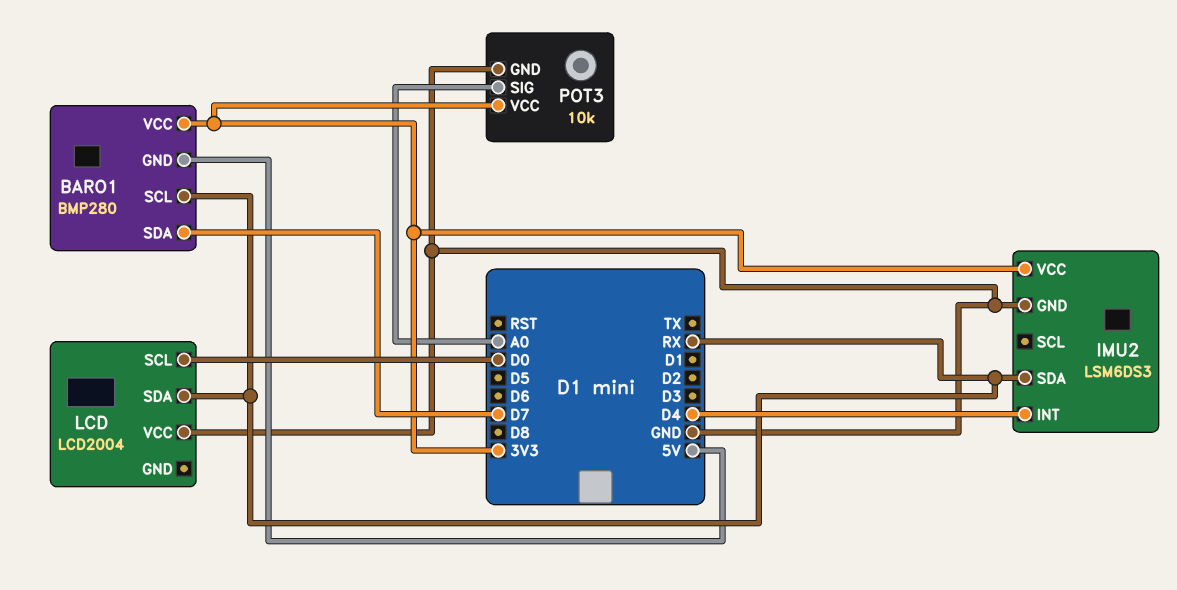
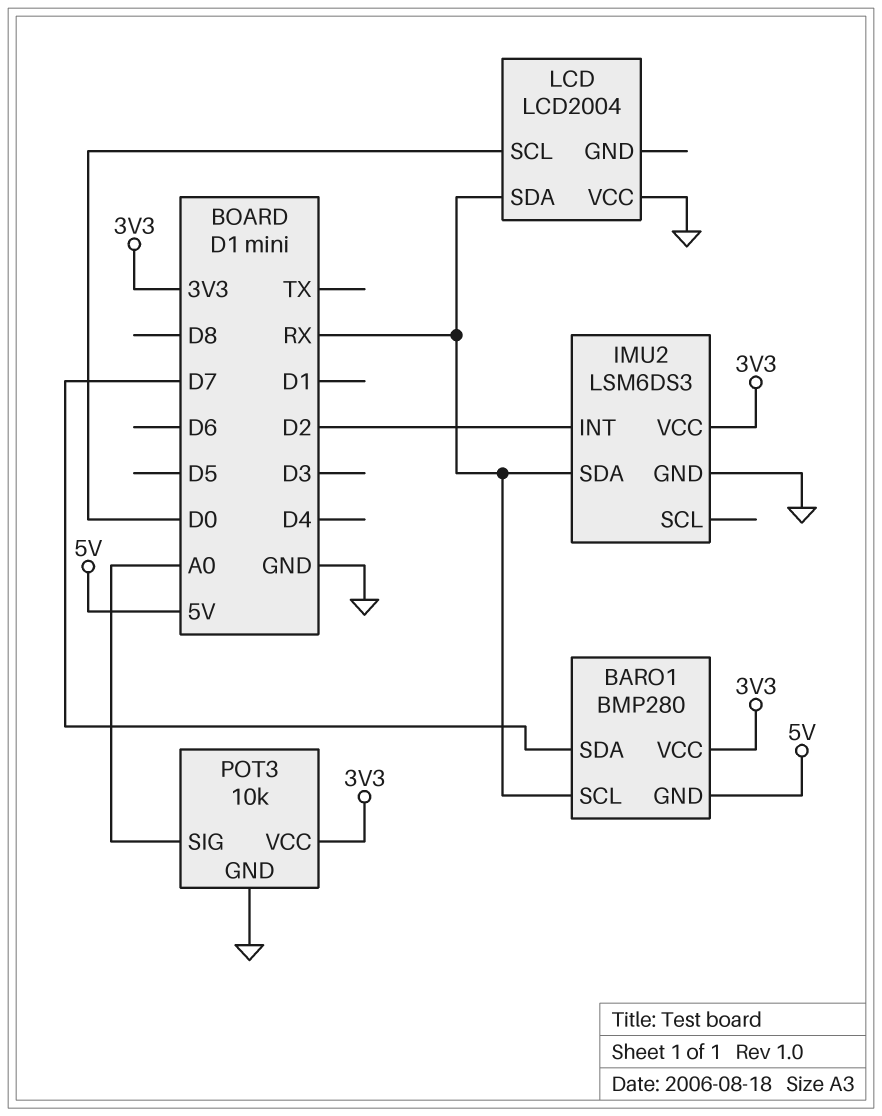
IMU2 pin INT: D4 -> D2

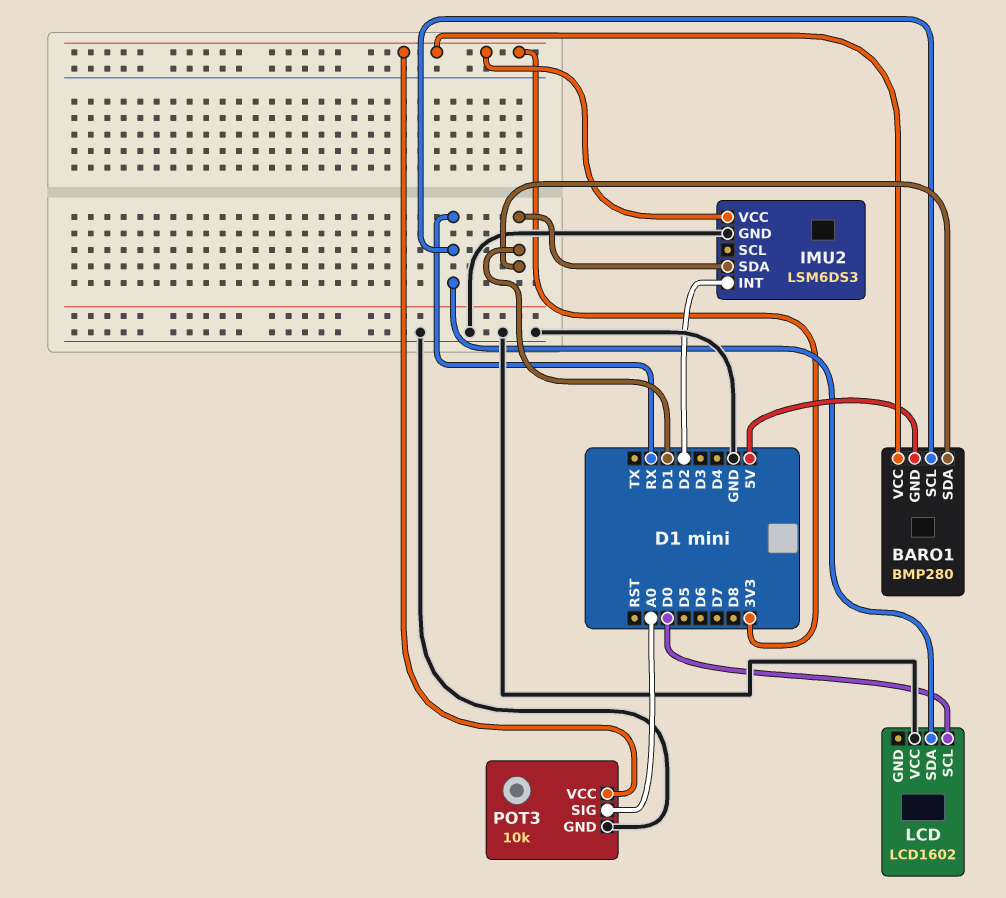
BARO1 pin SDA: D7 -> D1
IMU2 pin SDA: RX -> D1
LCD: LCD2004 -> LCD1602

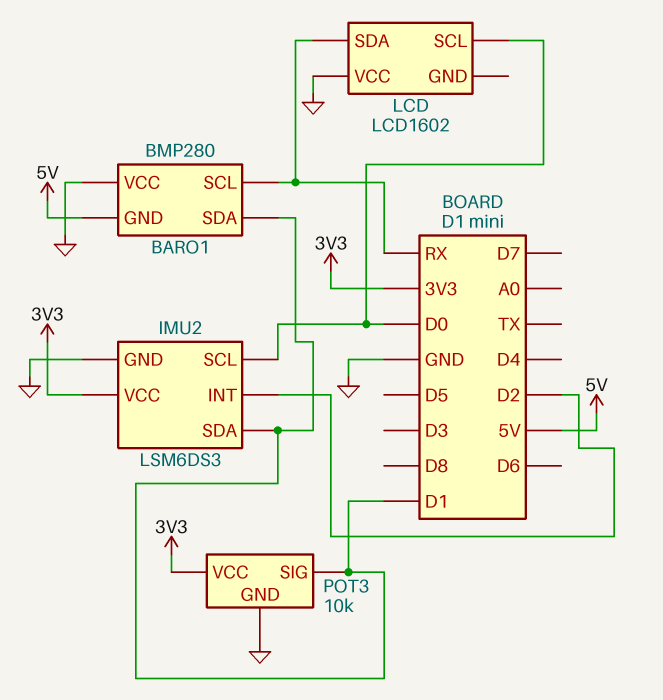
BARO1 pin VCC: 3V3 -> GND
IMU2 pin SCL: none -> D0
POT3 pin SIG: A0 -> D1

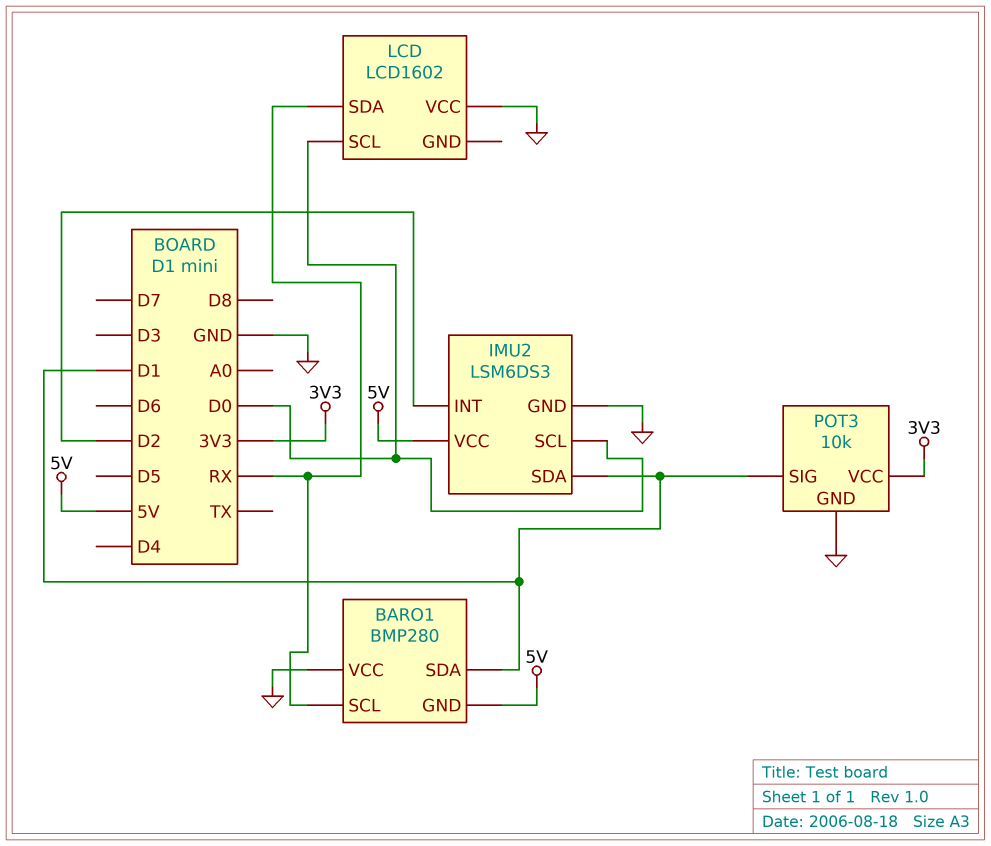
IMU2 pin VCC: 3V3 -> 5V

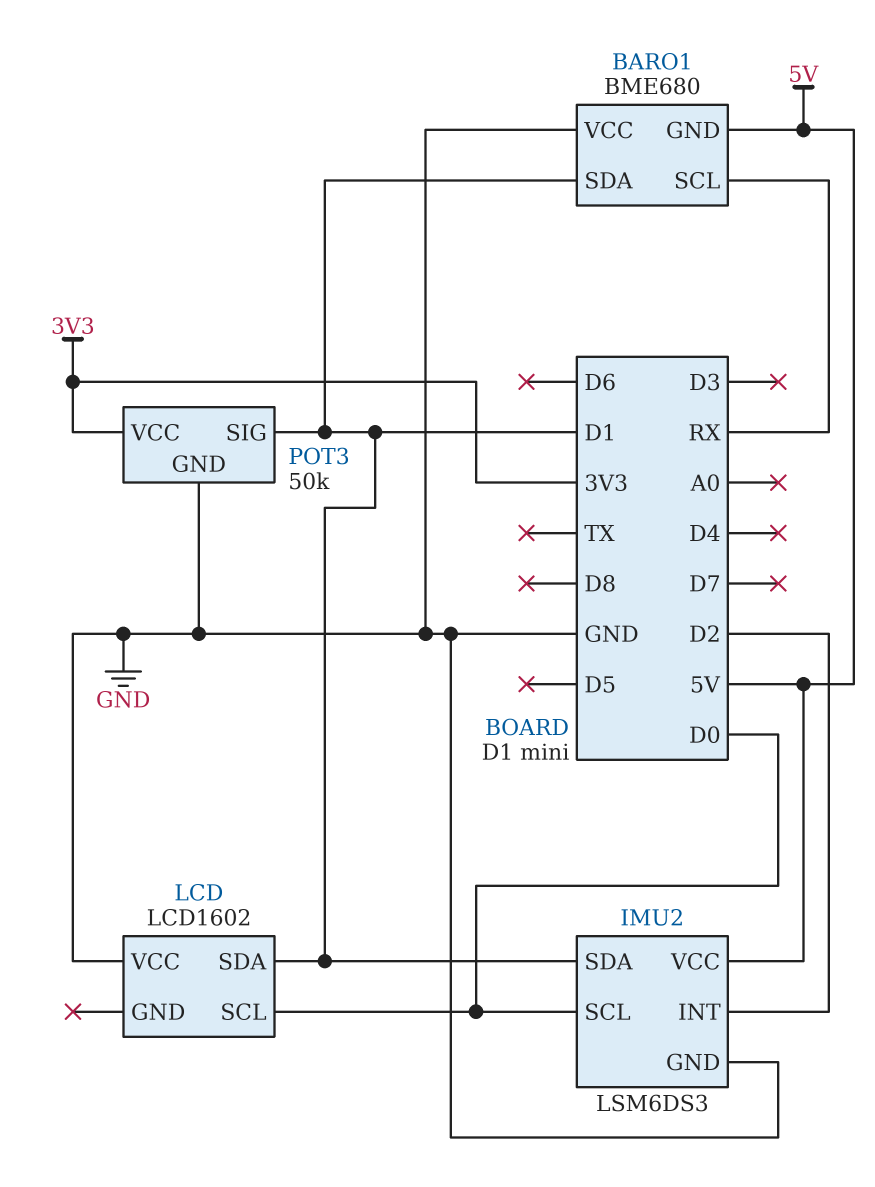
BARO1: BMP280 -> BME680
LCD pin SDA: RX -> D1
POT3: 10k -> 50k

